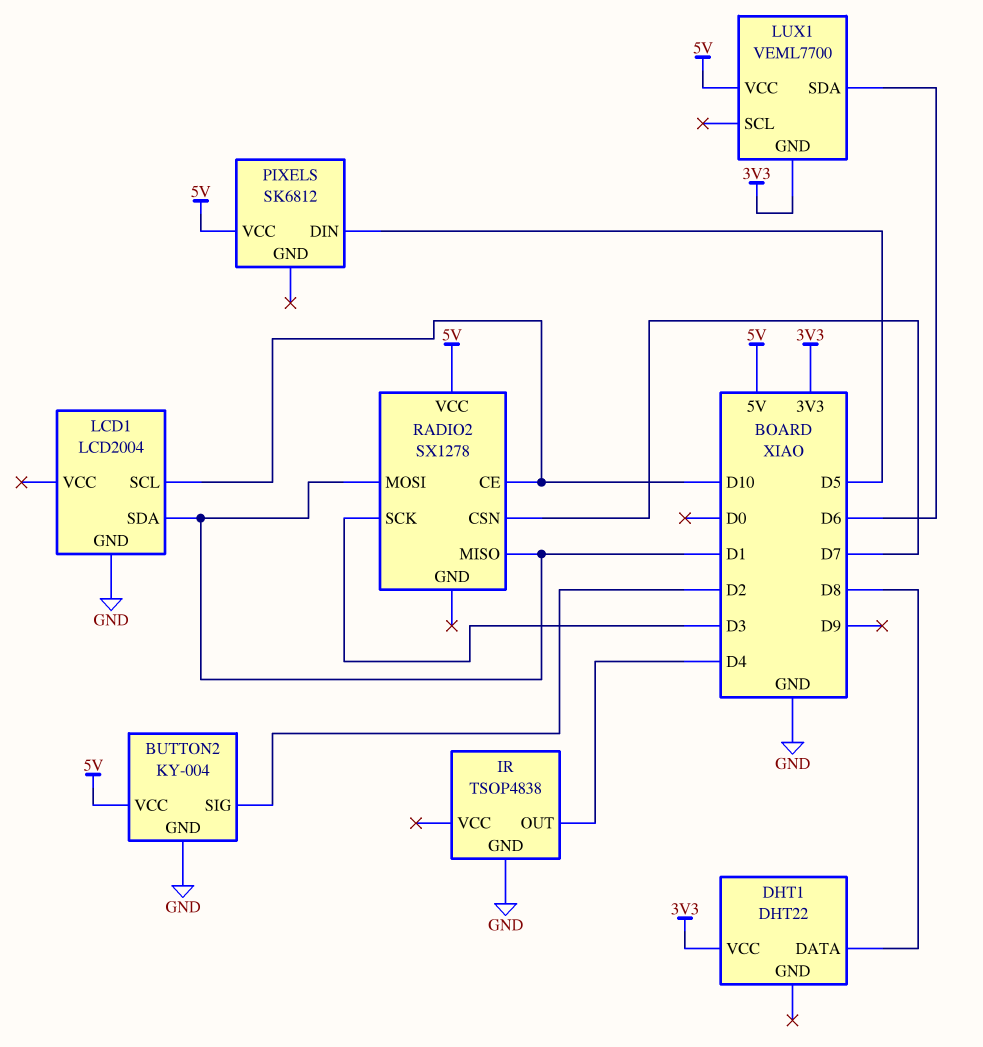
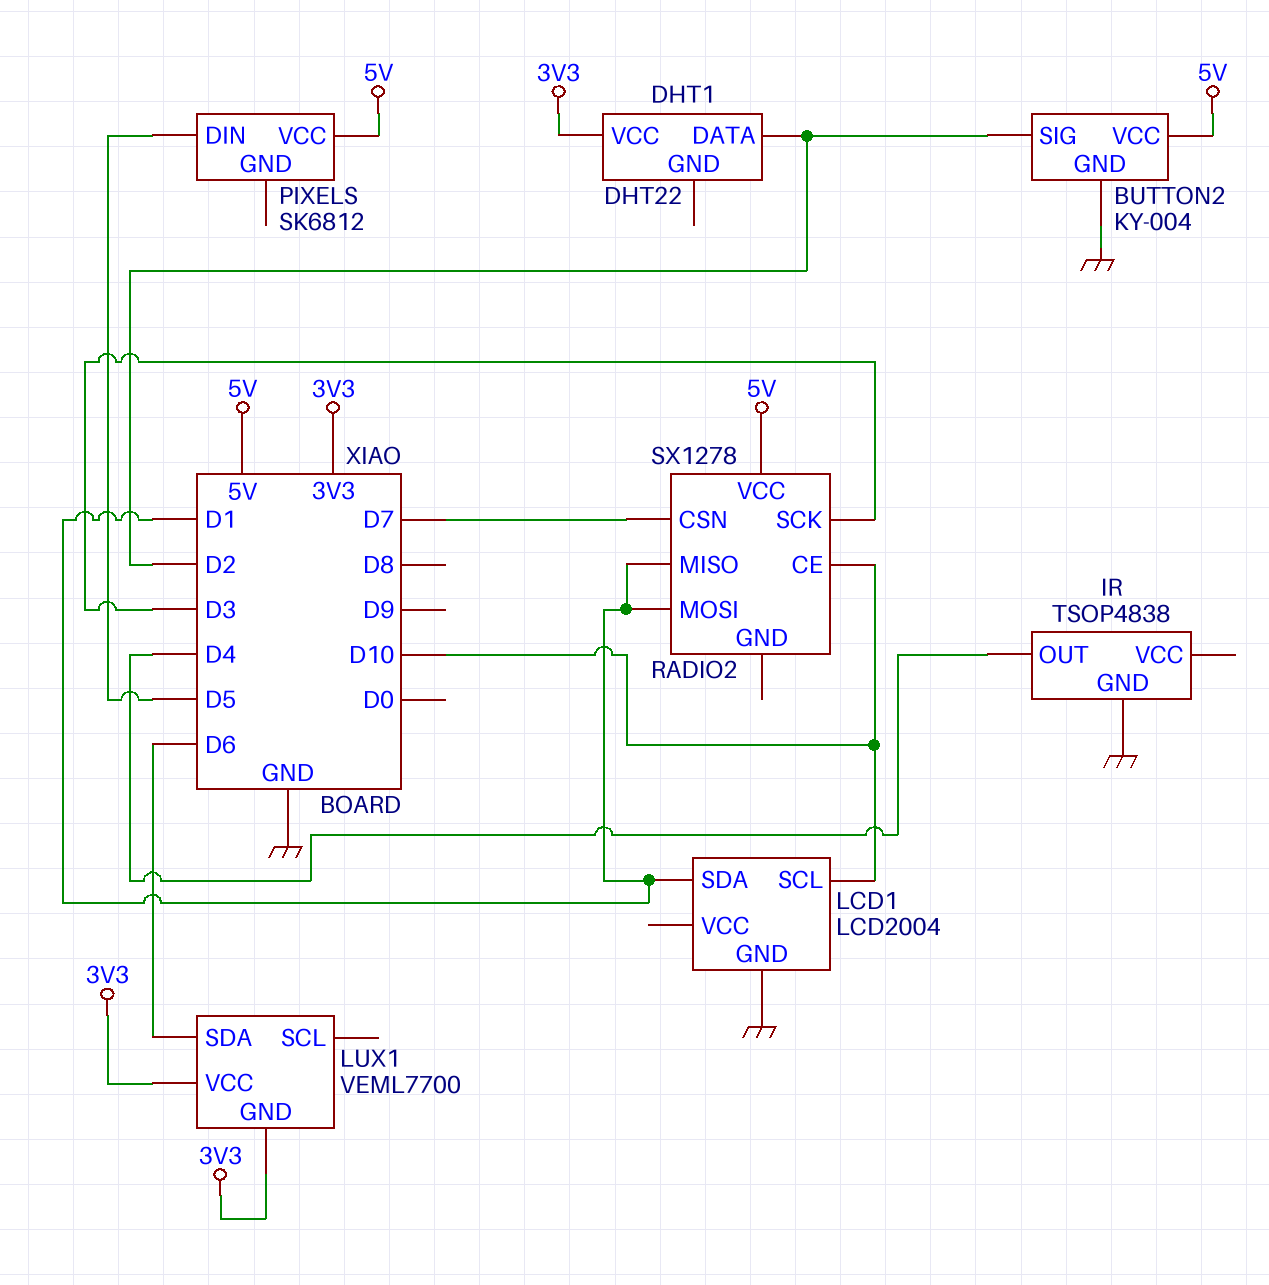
DHT1 pin DATA: D8 -> D2
LUX1 pin VCC: 5V -> 3V3

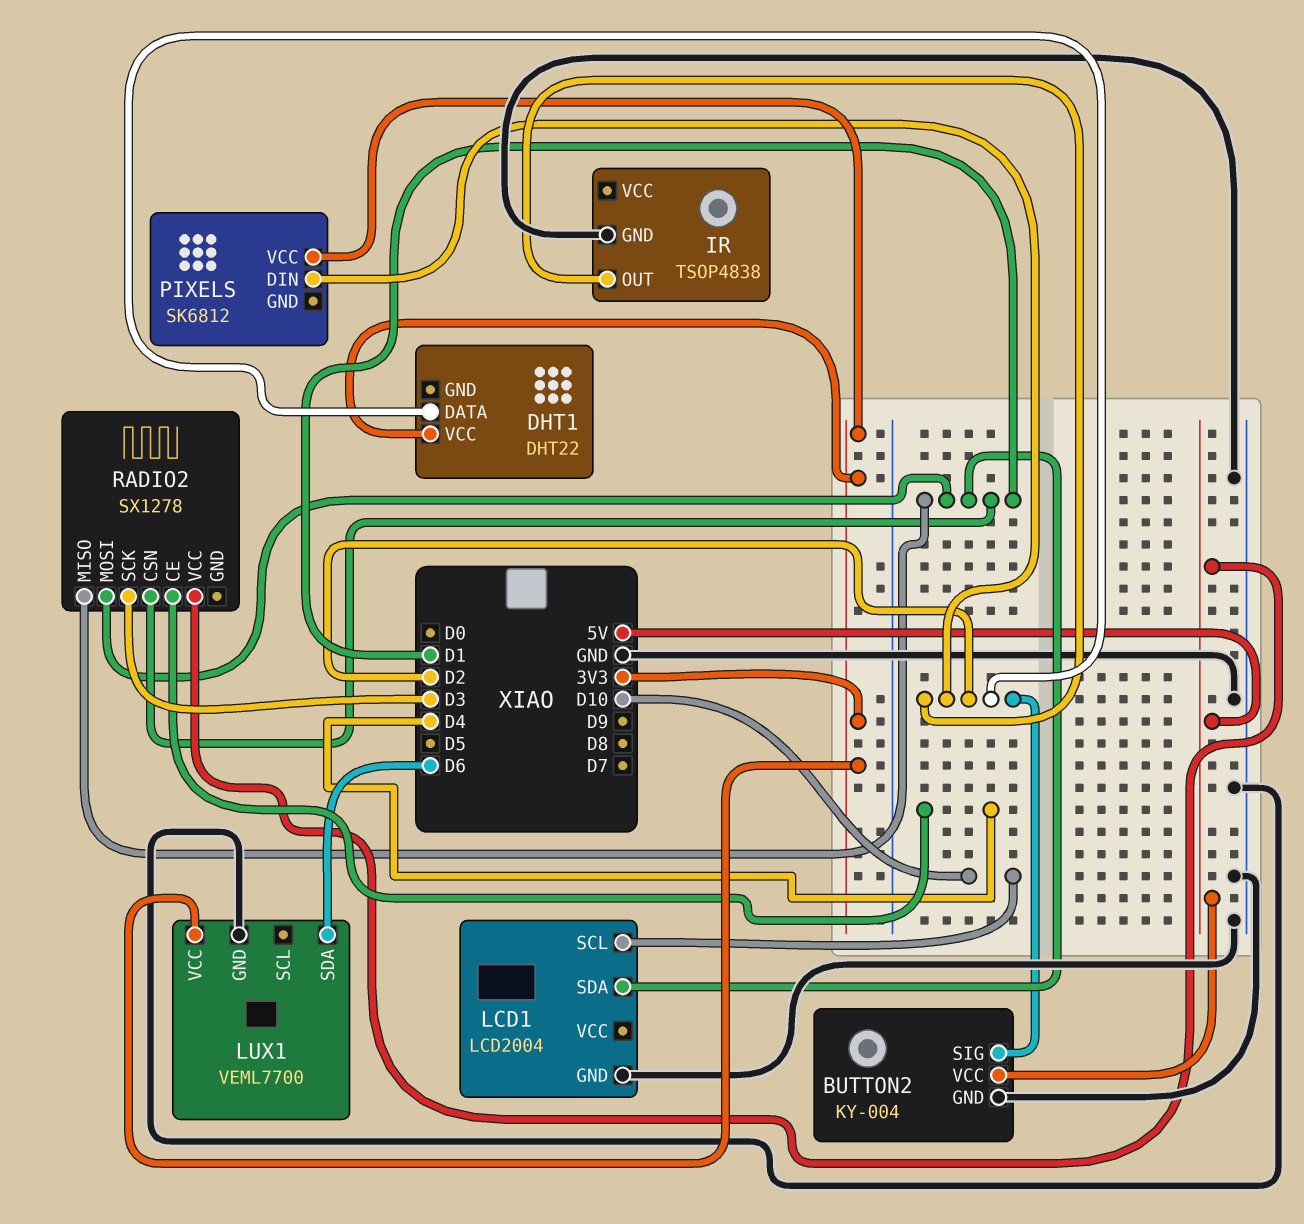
IR pin OUT: D4 -> D2
LUX1 pin GND: 3V3 -> GND
PIXELS pin DIN: D5 -> D2
PIXELS pin VCC: 5V -> 3V3
RADIO2 pin CE: D10 -> D4
RADIO2 pin CSN: D7 -> D1

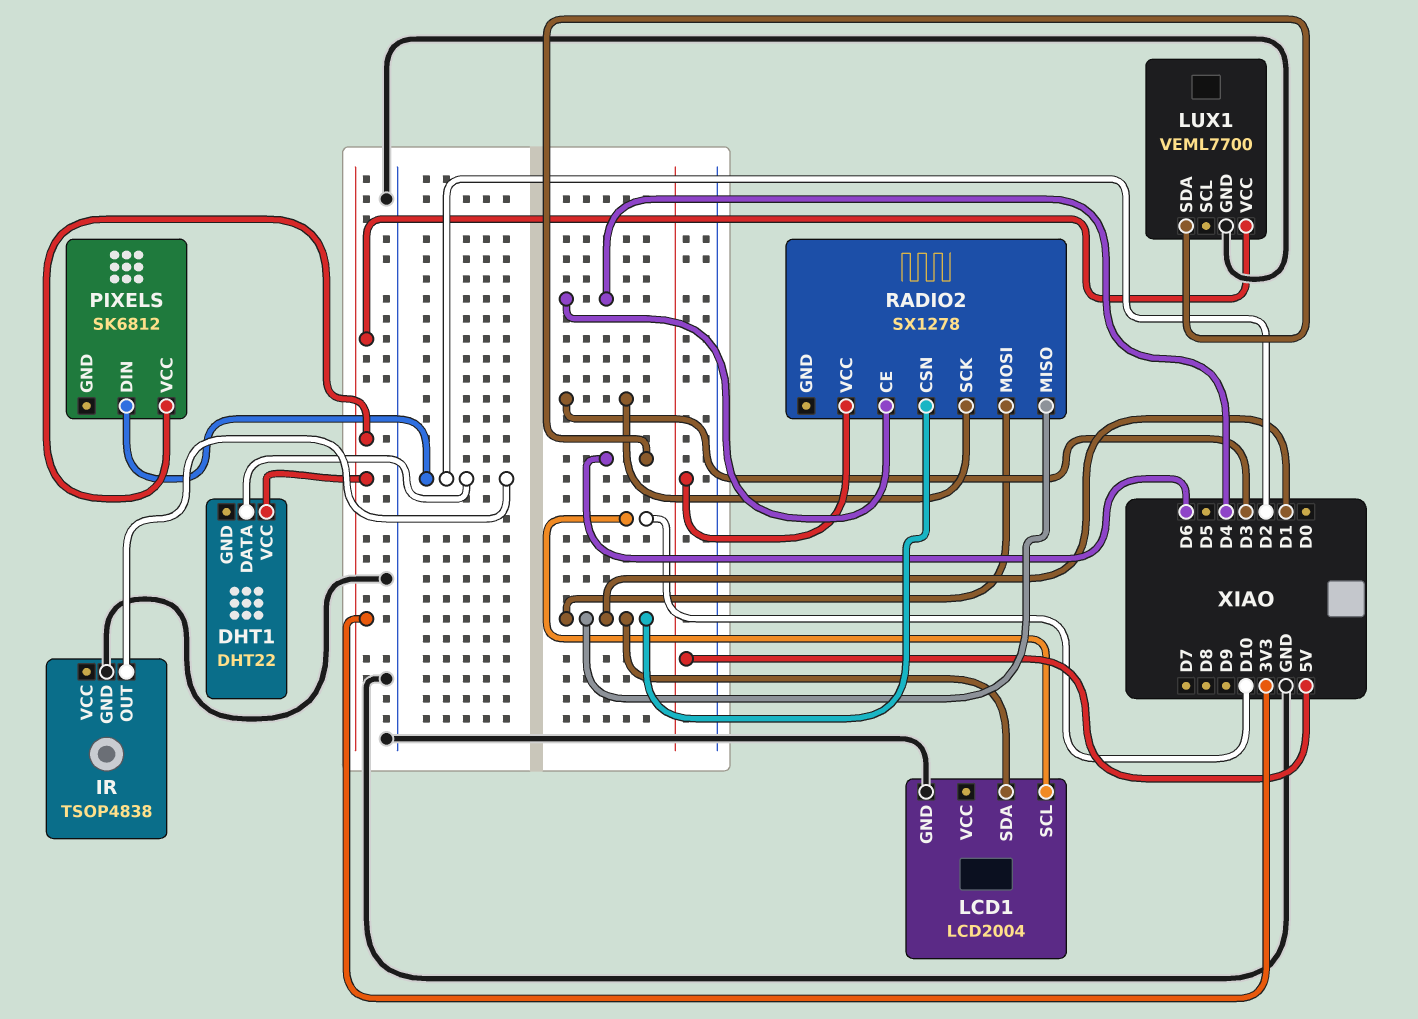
BUTTON2: KY-004 -> none
BUTTON2 pin GND: GND -> none
BUTTON2 pin SIG: D2 -> none
BUTTON2 pin VCC: 5V -> none

